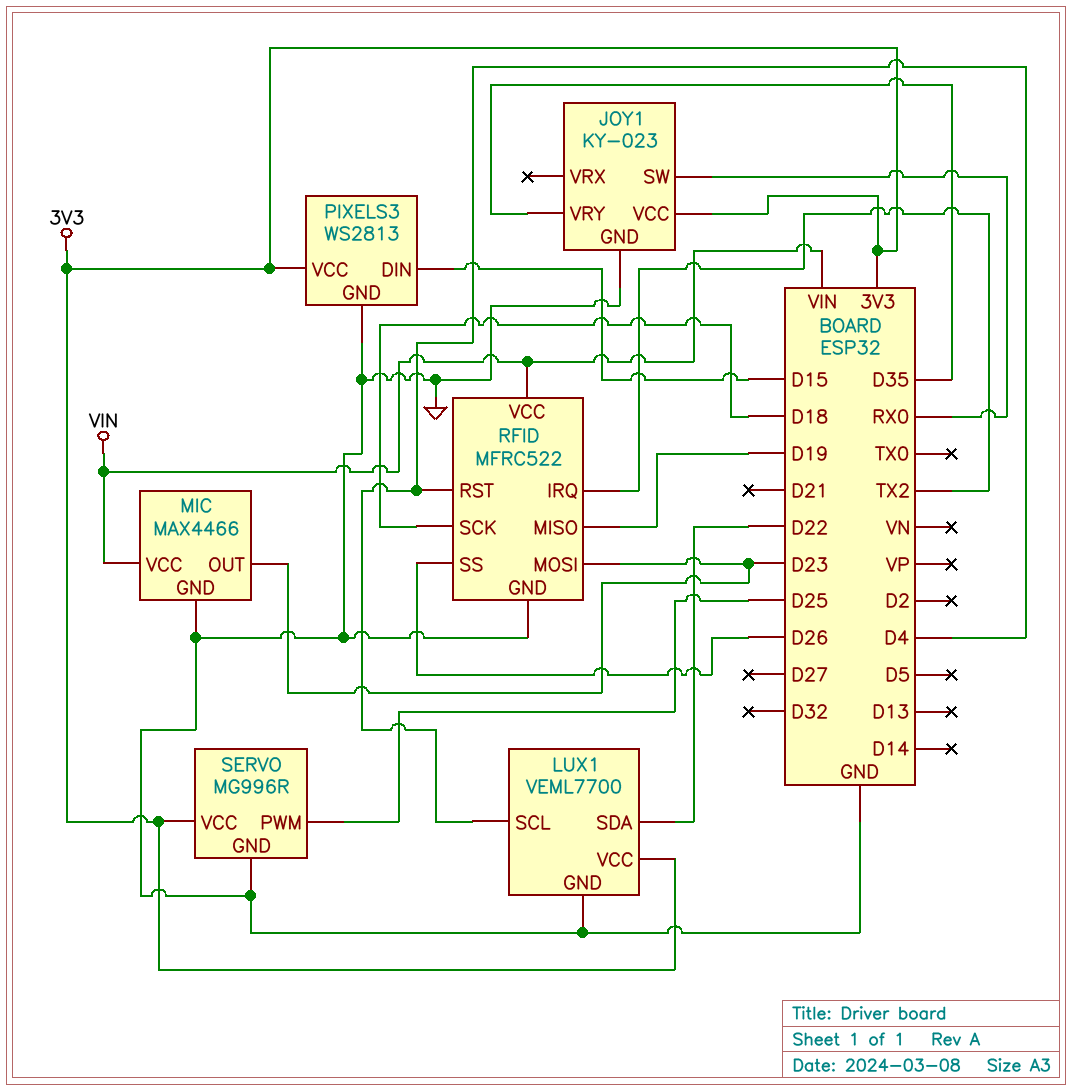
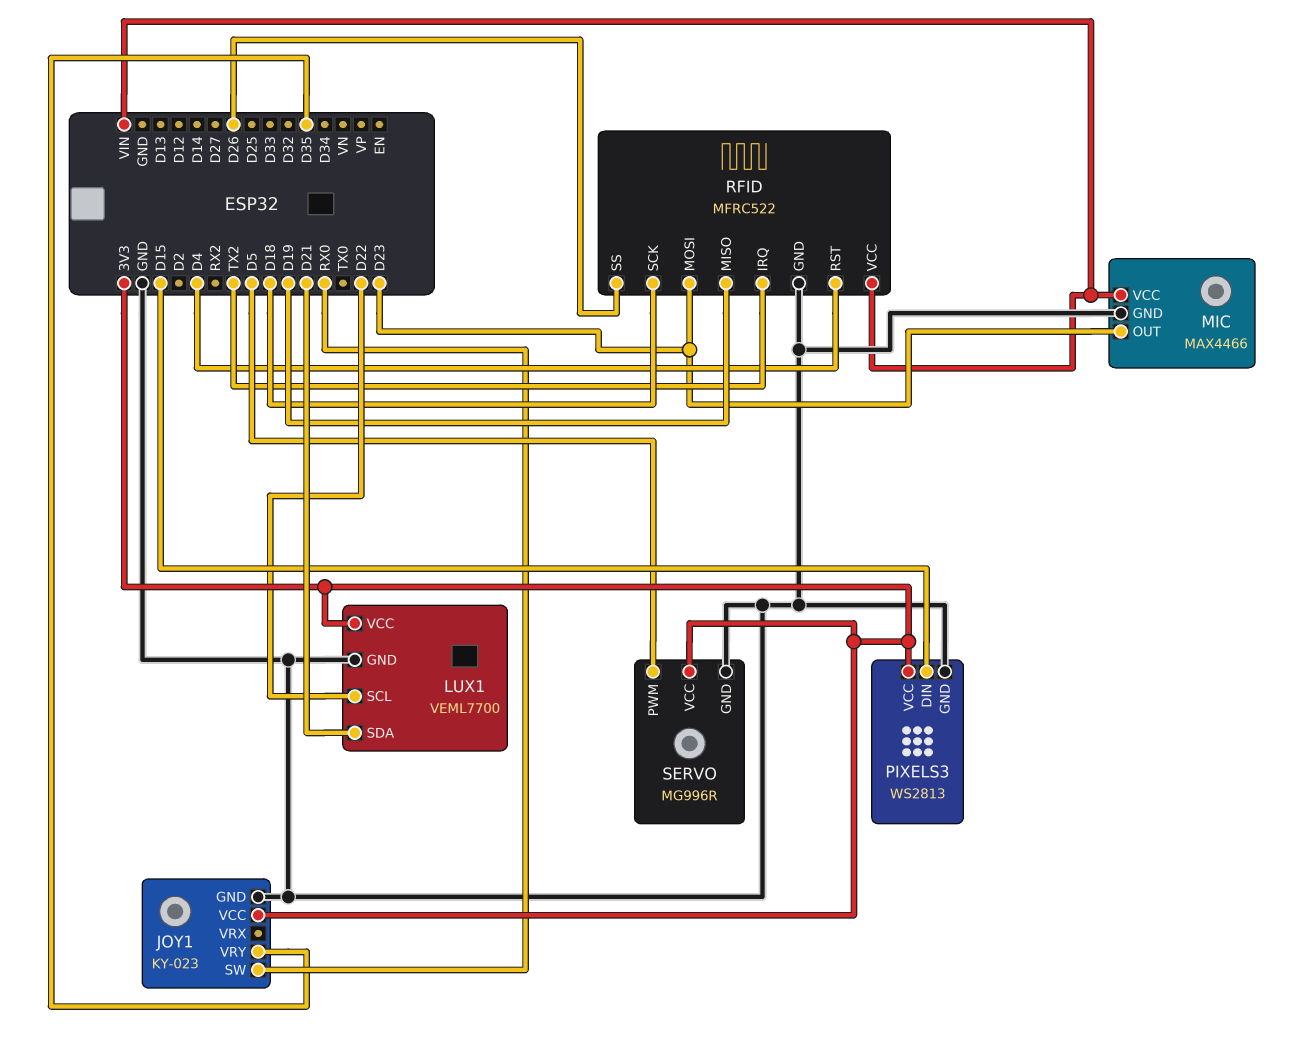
LUX1 pin SCL: D4 -> D22
LUX1 pin SDA: D22 -> D21
SERVO pin PWM: D25 -> D5

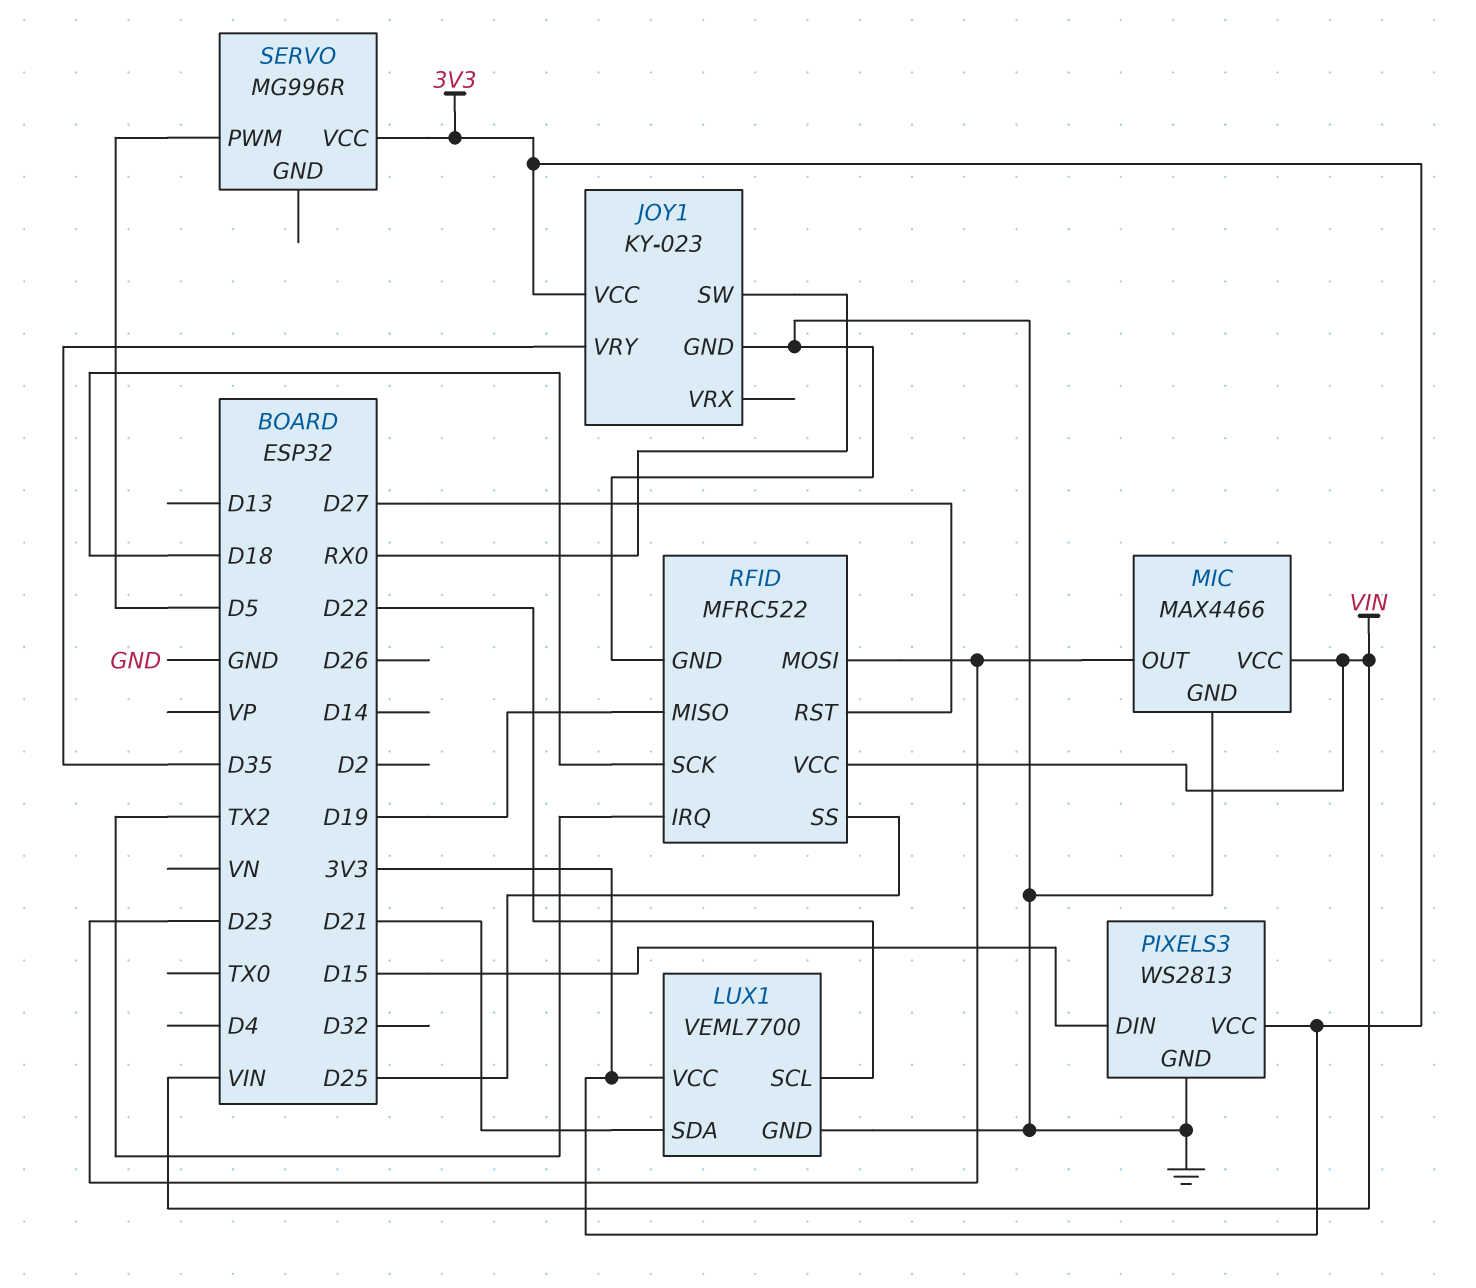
RFID pin RST: D4 -> D27
RFID pin SS: D26 -> D25
SERVO pin GND: GND -> none

